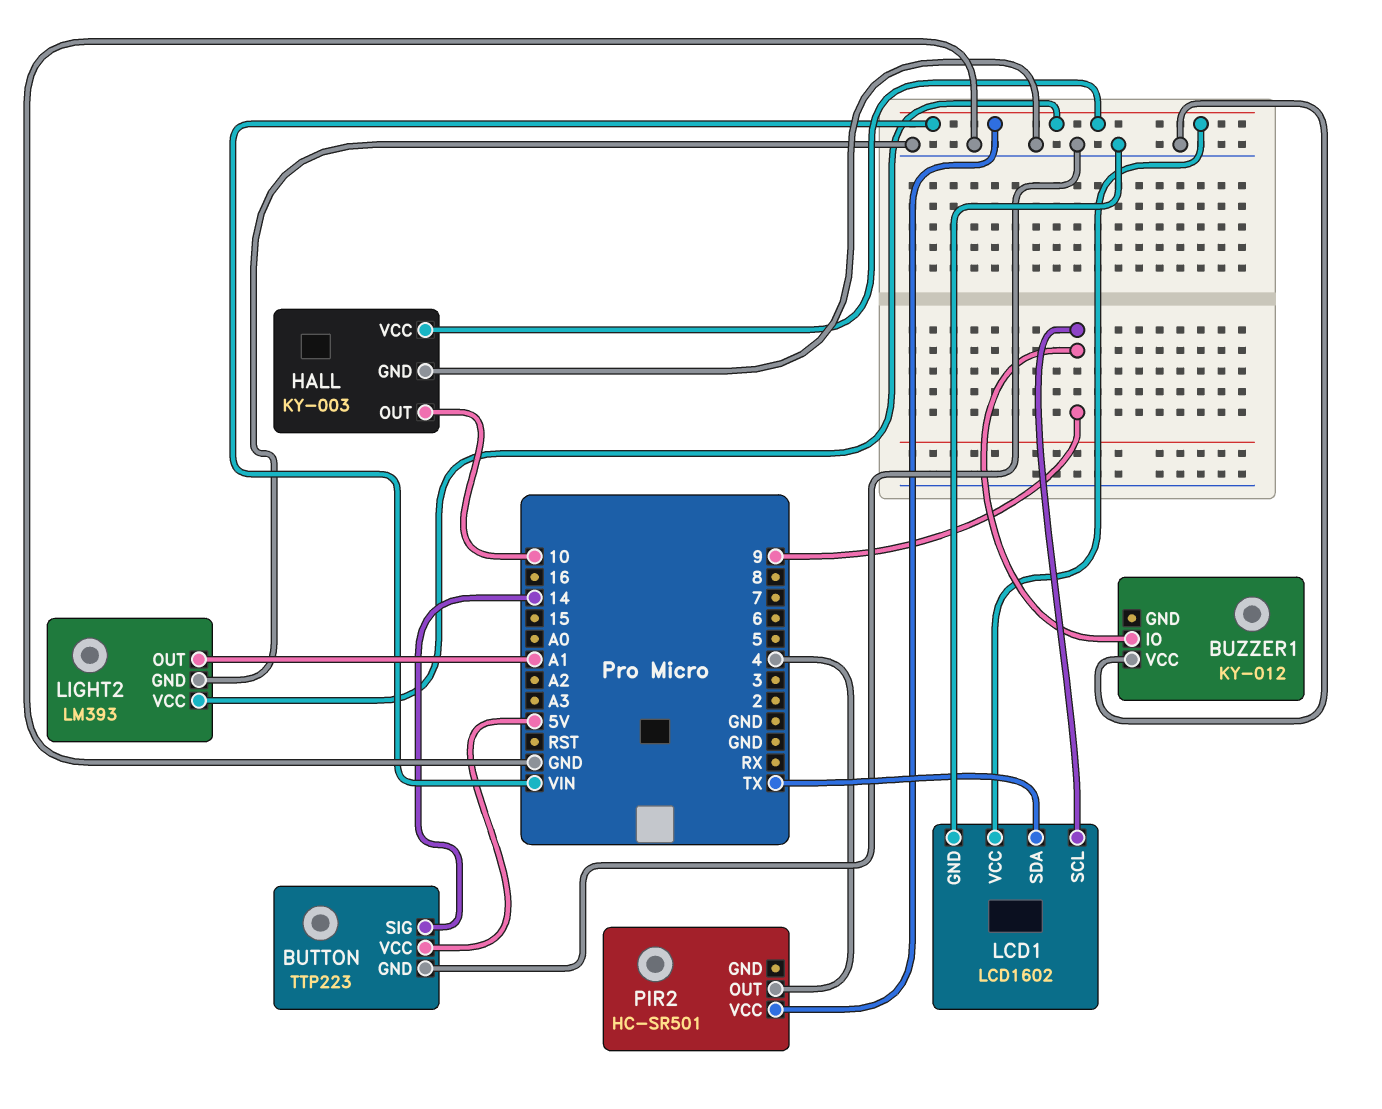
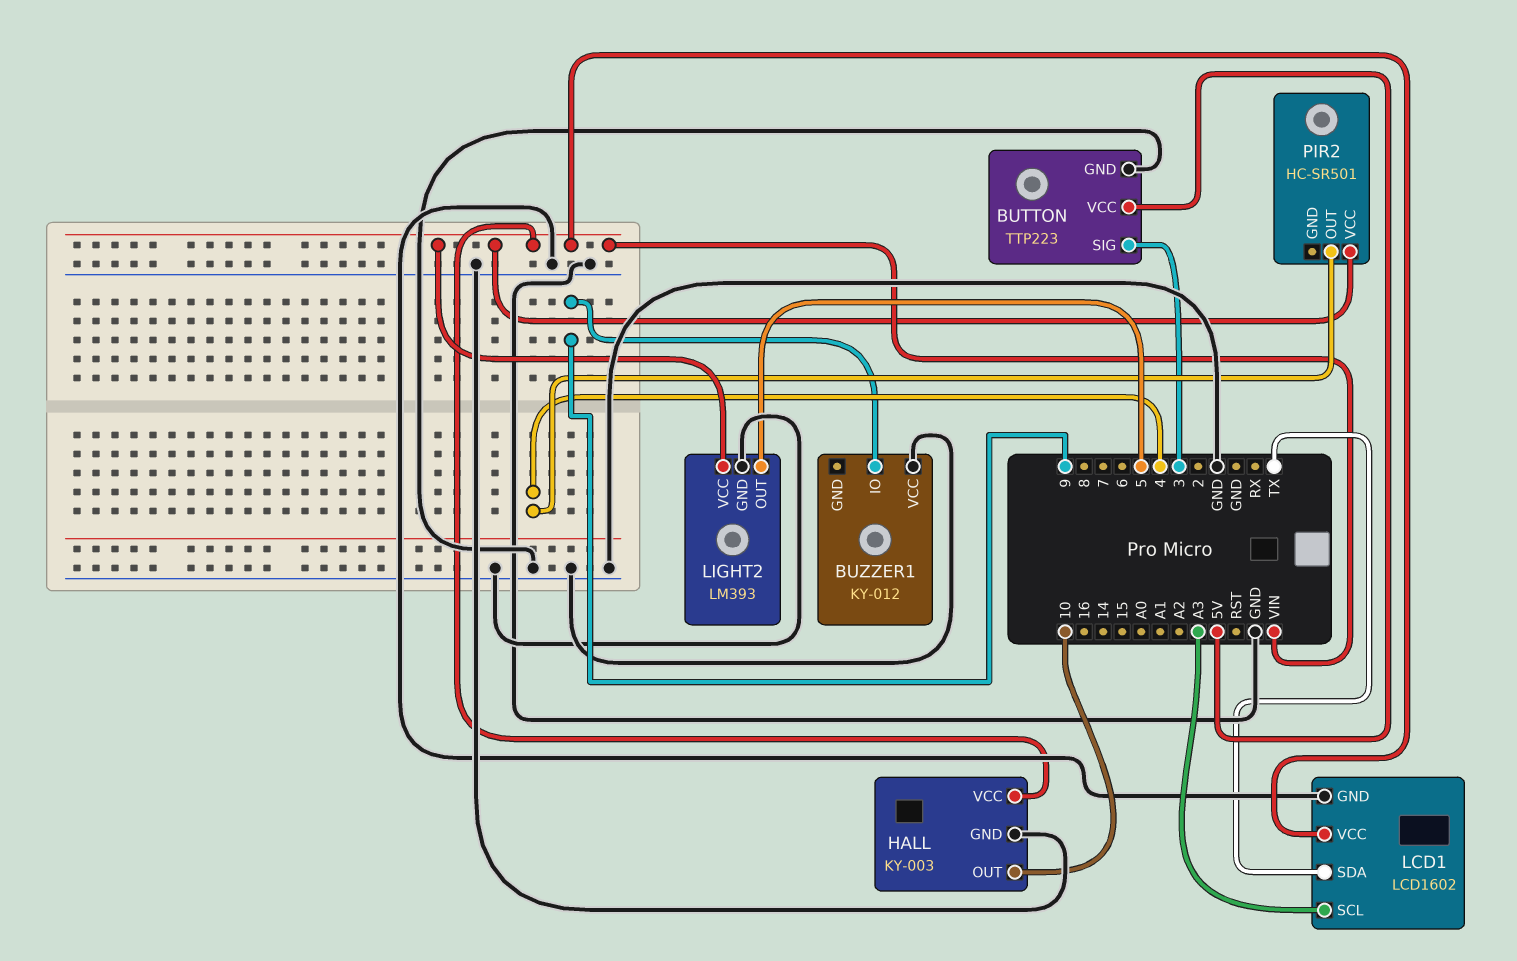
BUTTON pin SIG: 14 -> 3
LCD1 pin SCL: 9 -> A3
LIGHT2 pin OUT: A1 -> 5

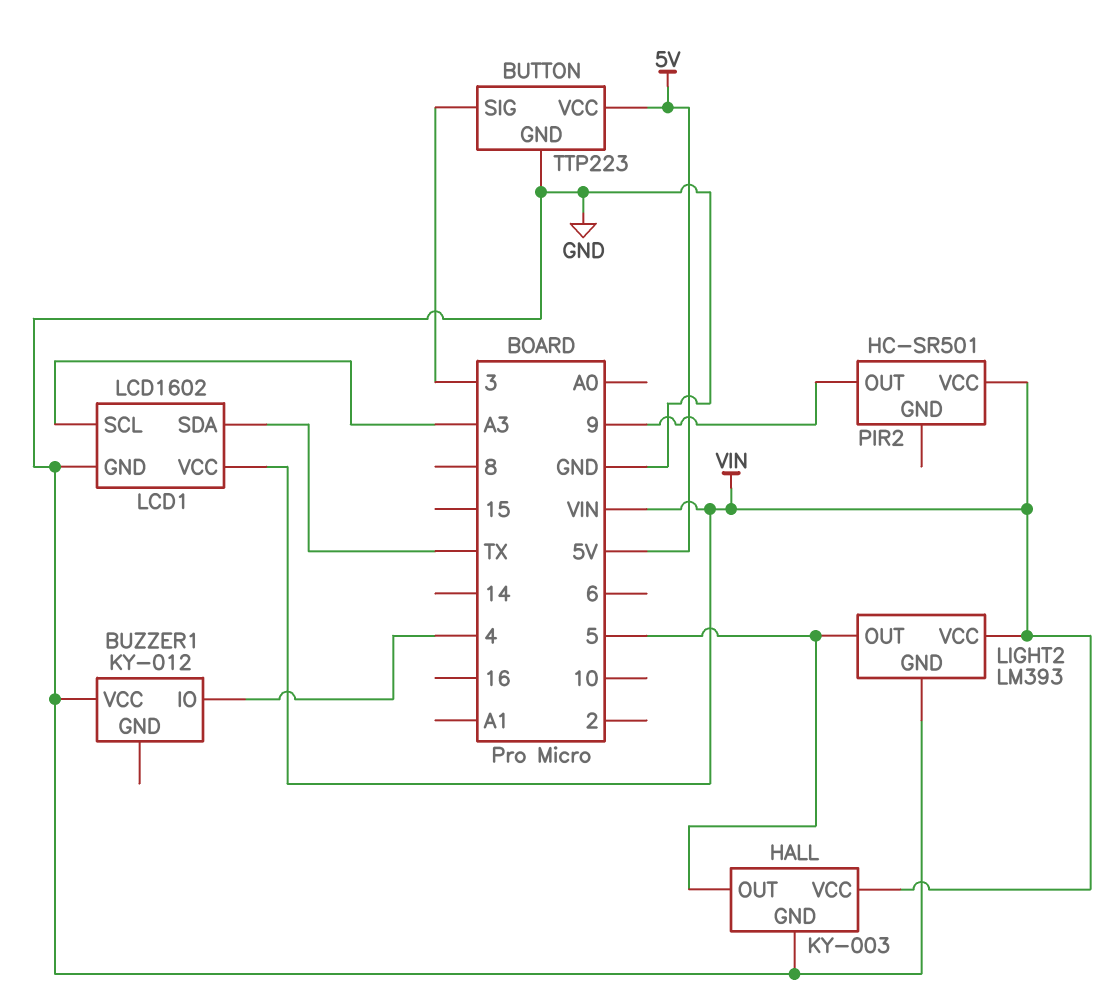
BUZZER1 pin IO: 9 -> 4
HALL pin OUT: 10 -> 5
PIR2 pin OUT: 4 -> 9

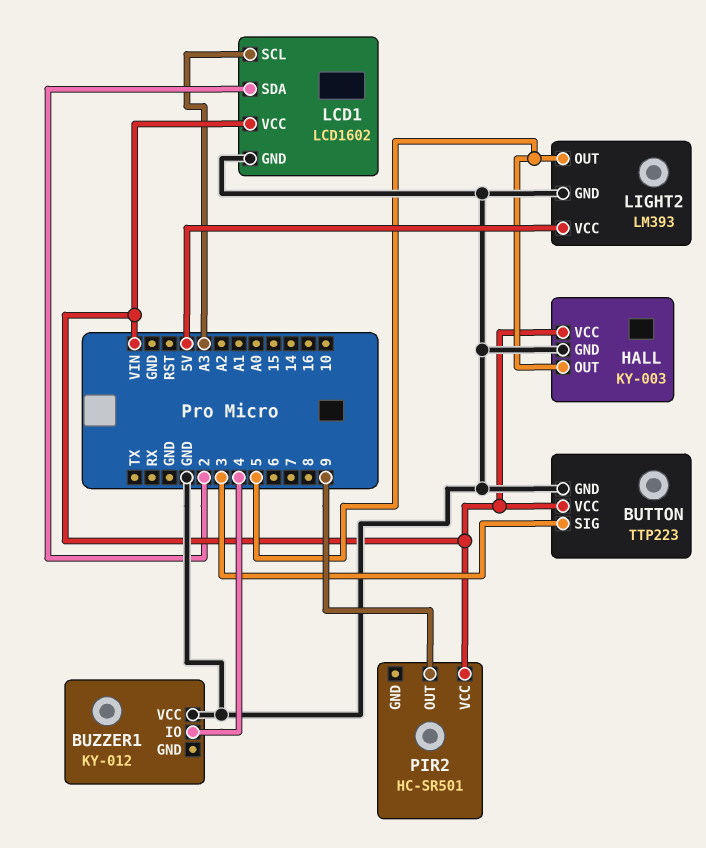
BUTTON pin VCC: 5V -> VIN
LCD1 pin SDA: TX -> 2
LIGHT2 pin VCC: VIN -> 5V

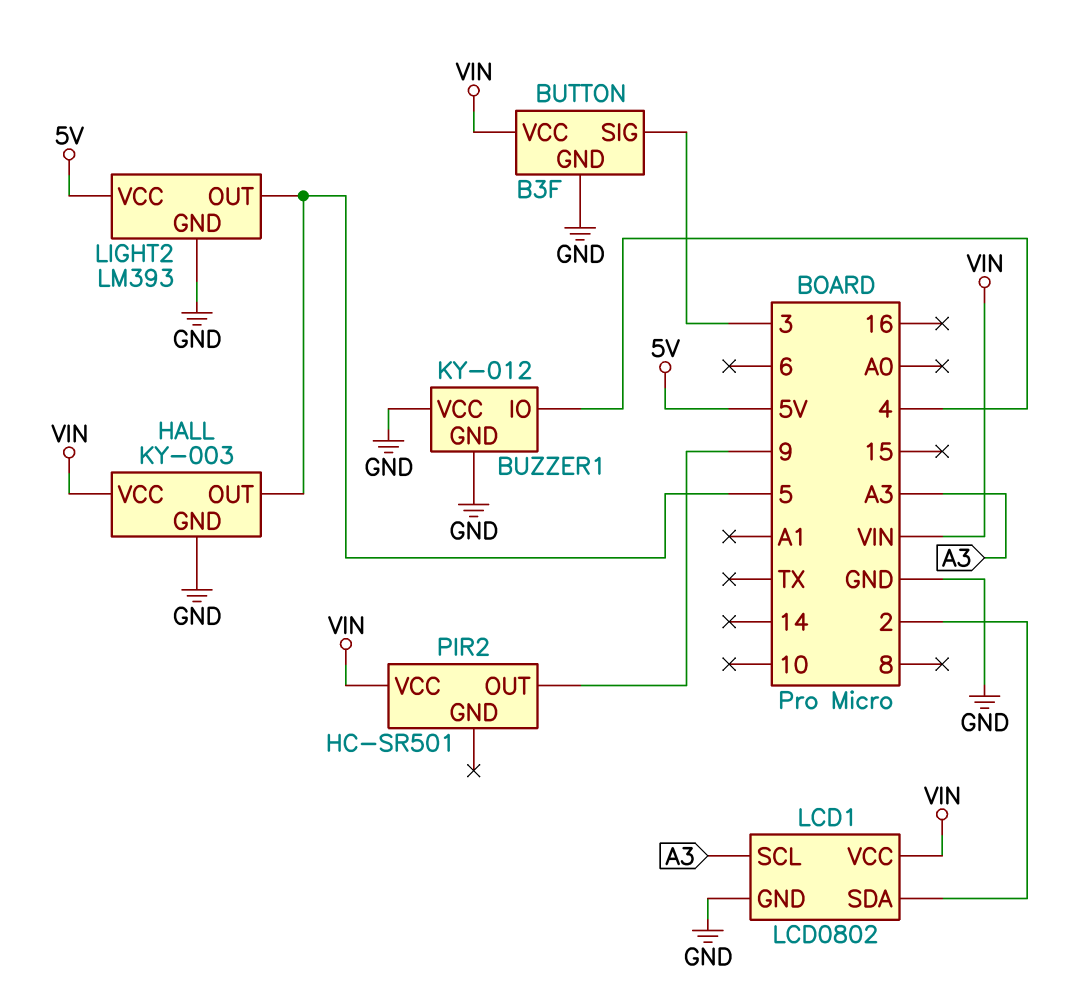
BUTTON: TTP223 -> B3F
BUZZER1 pin GND: none -> GND
LCD1: LCD1602 -> LCD0802

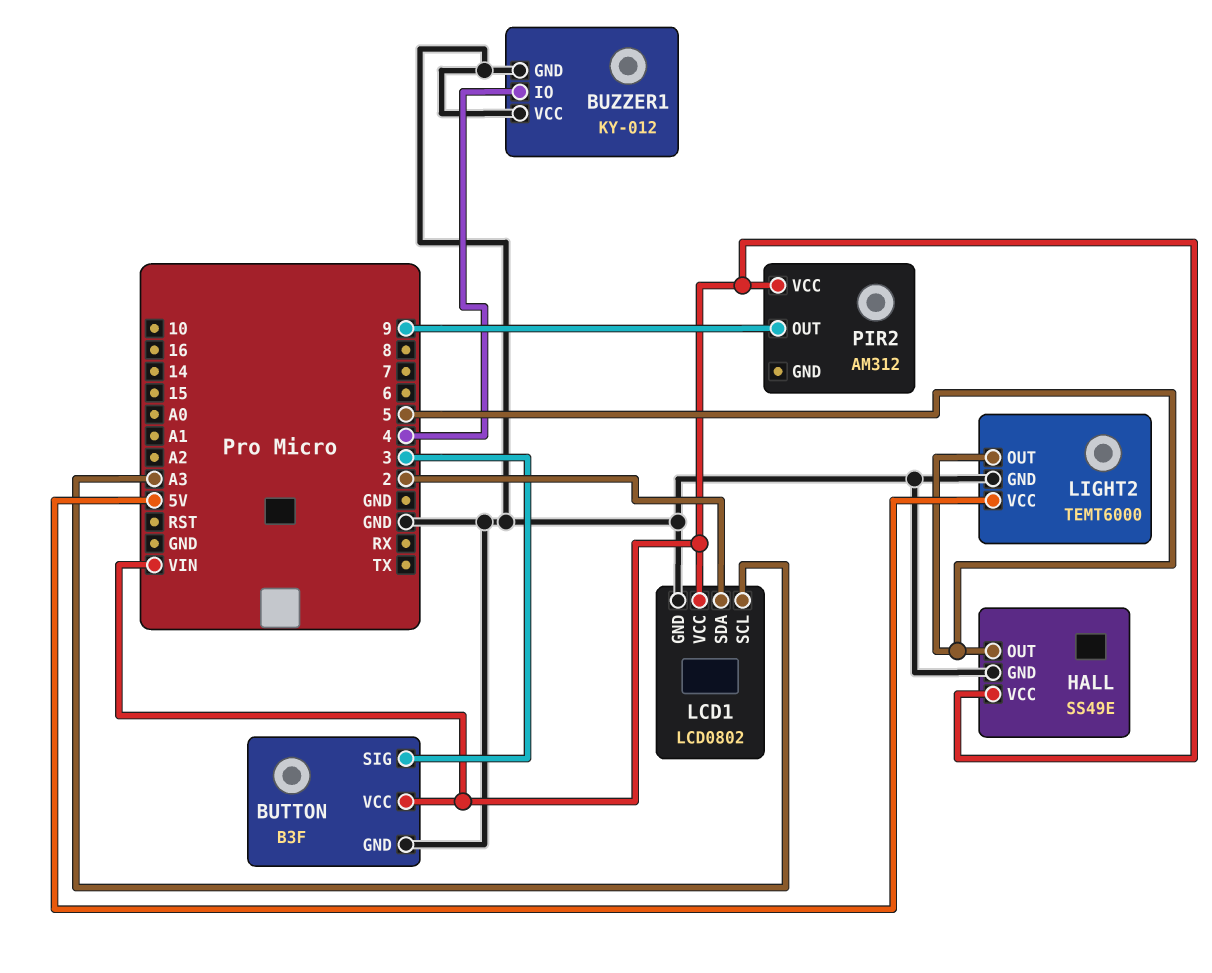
HALL: KY-003 -> SS49E
LIGHT2: LM393 -> TEMT6000
PIR2: HC-SR501 -> AM312

